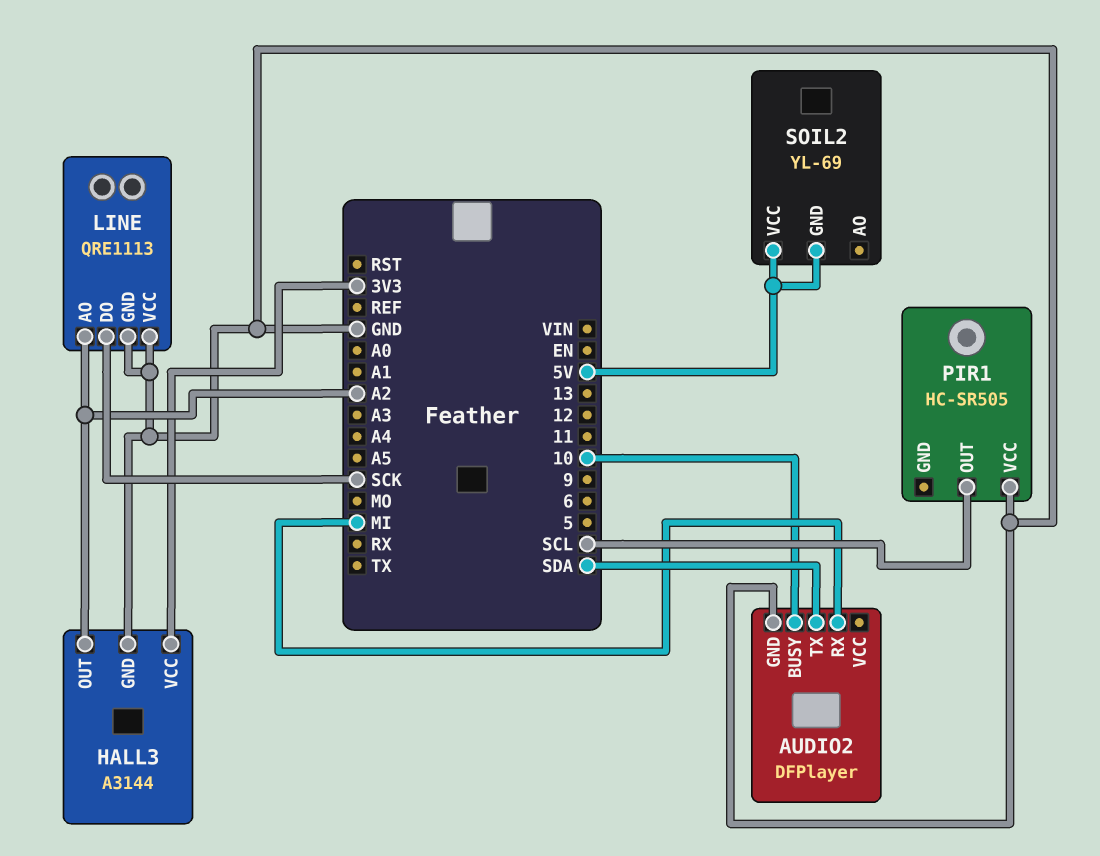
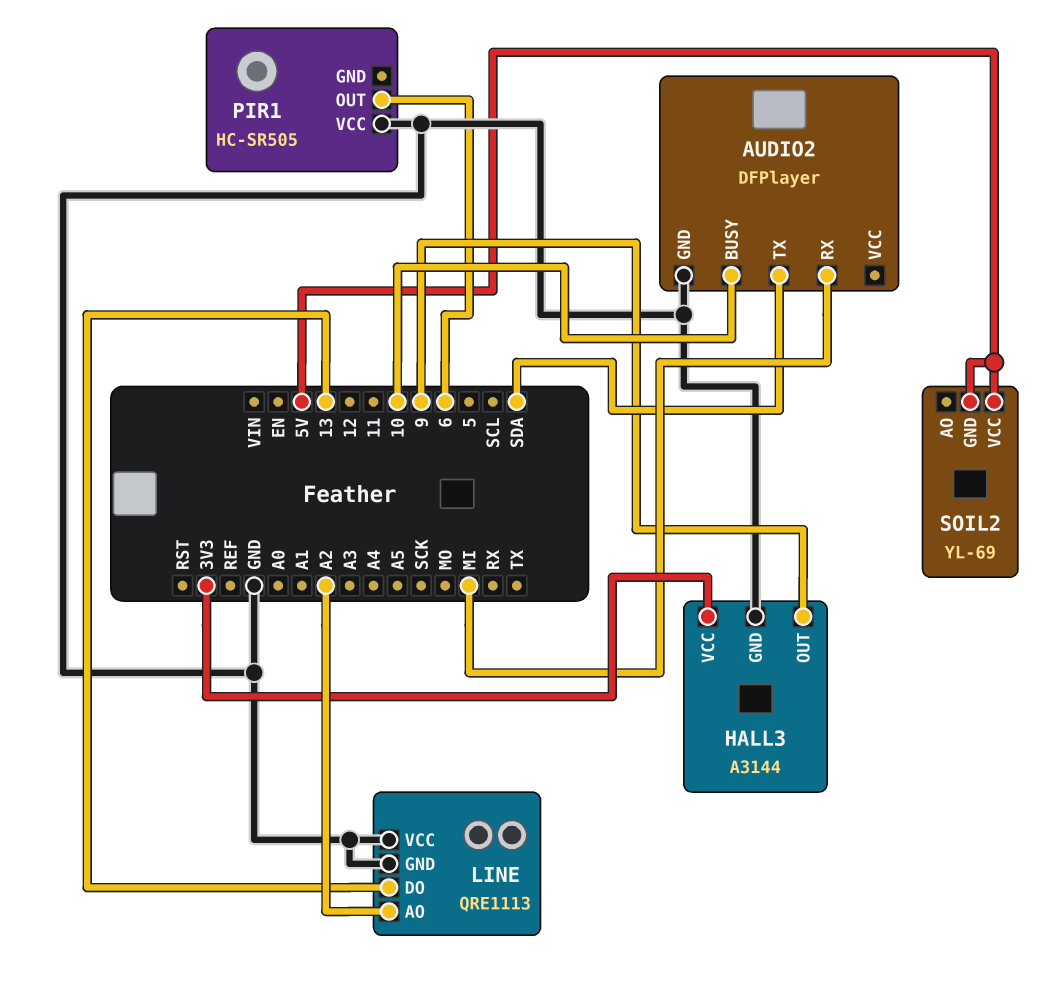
HALL3 pin OUT: A2 -> 9
LINE pin DO: SCK -> 13
PIR1 pin OUT: SCL -> 6

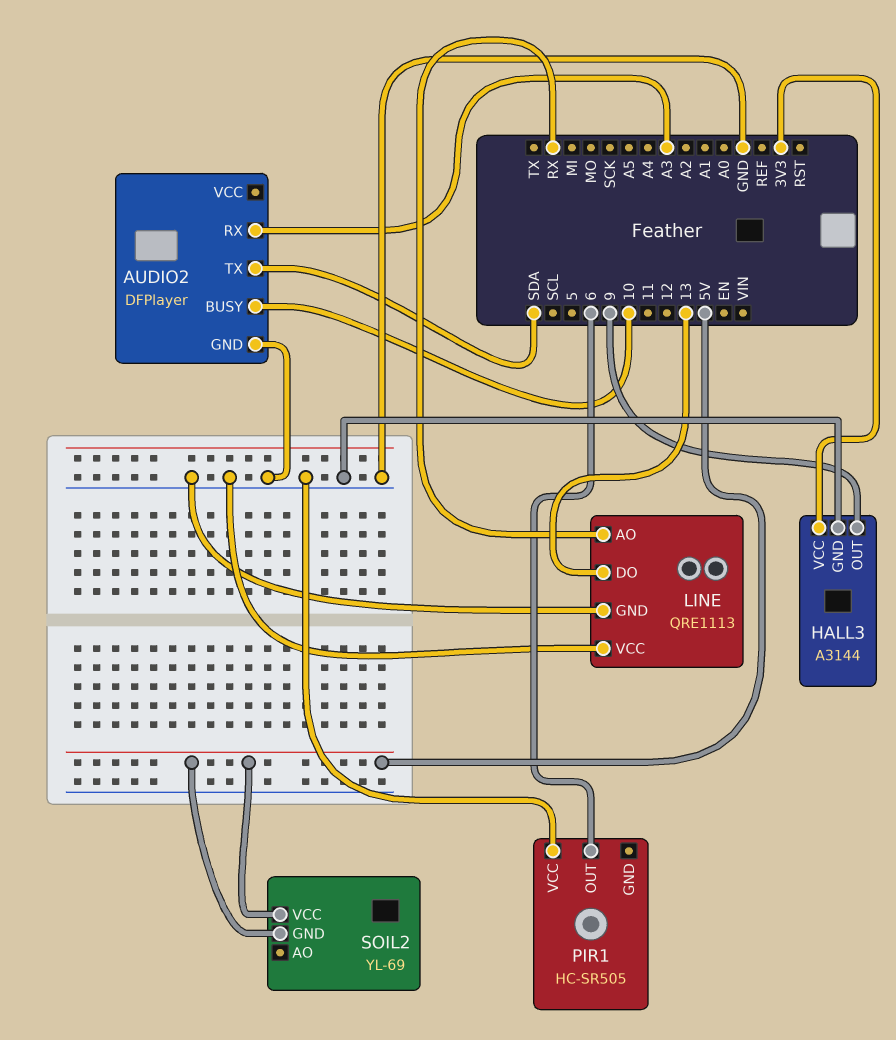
AUDIO2 pin RX: MI -> A3
LINE pin AO: A2 -> RX

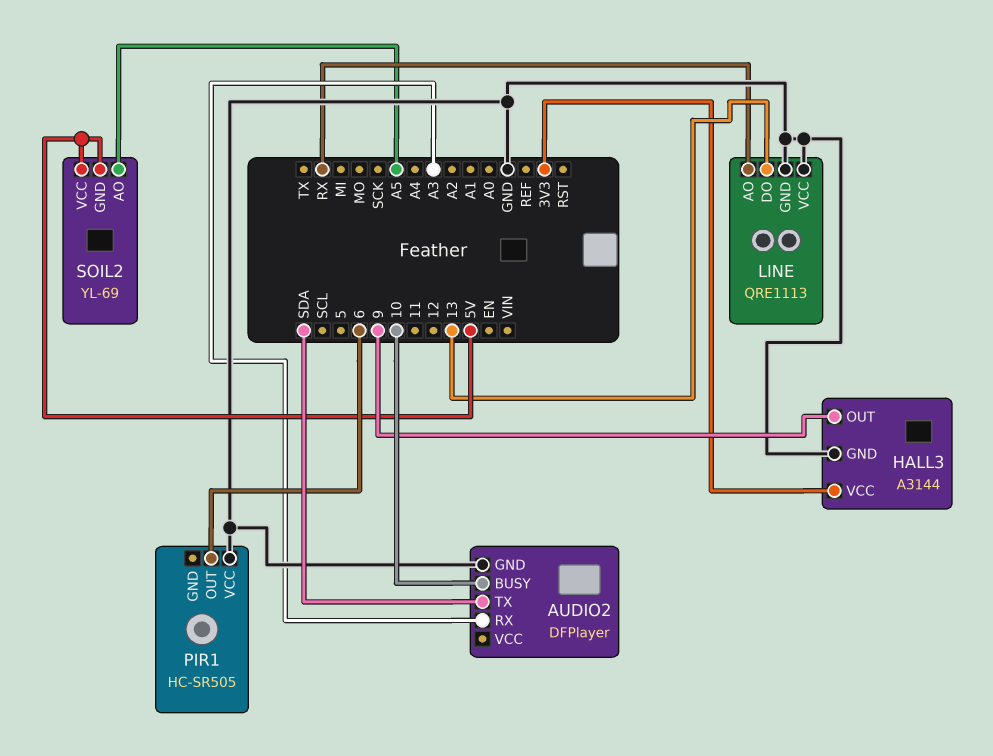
SOIL2 pin AO: none -> A5

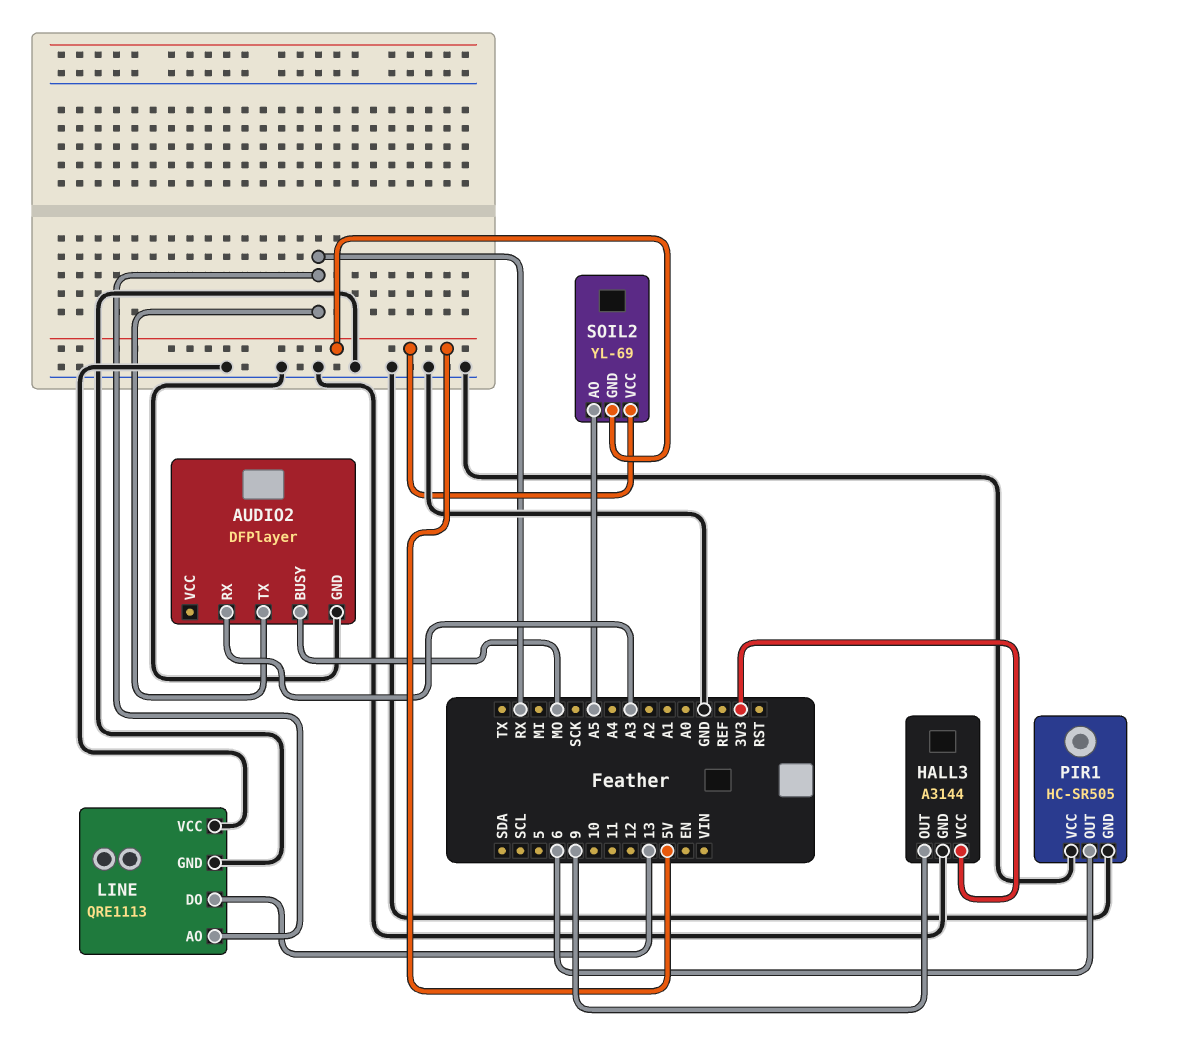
AUDIO2 pin BUSY: 10 -> MO
AUDIO2 pin TX: SDA -> RX
PIR1 pin GND: none -> GND

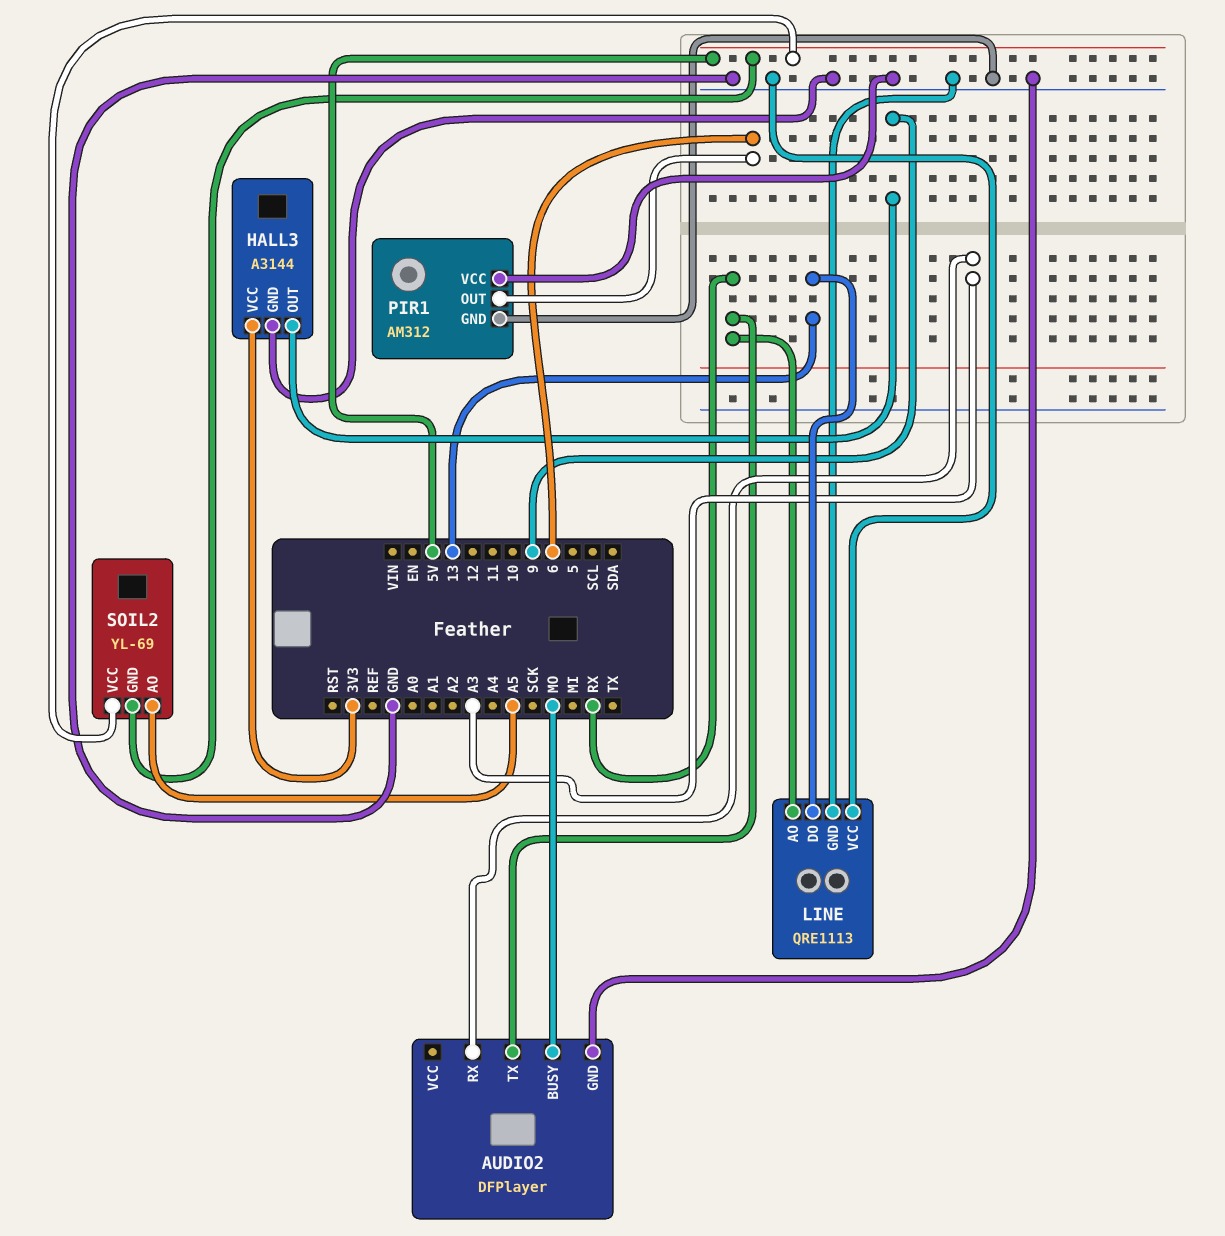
PIR1: HC-SR505 -> AM312

